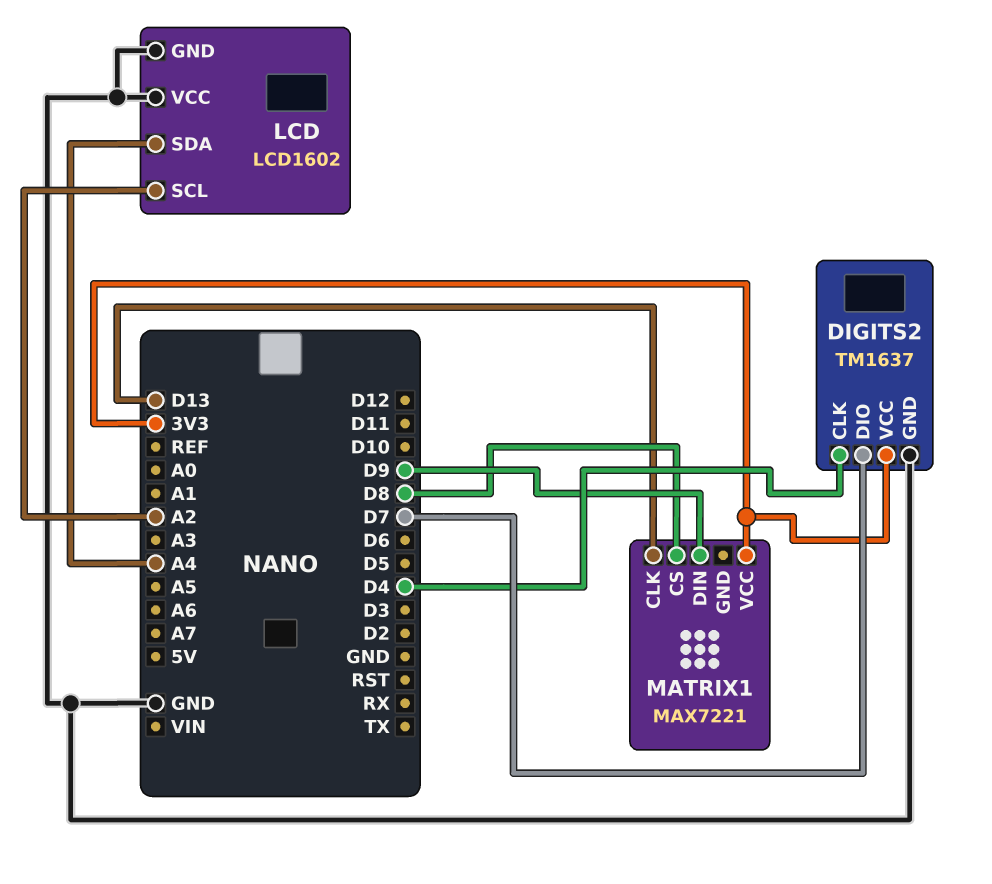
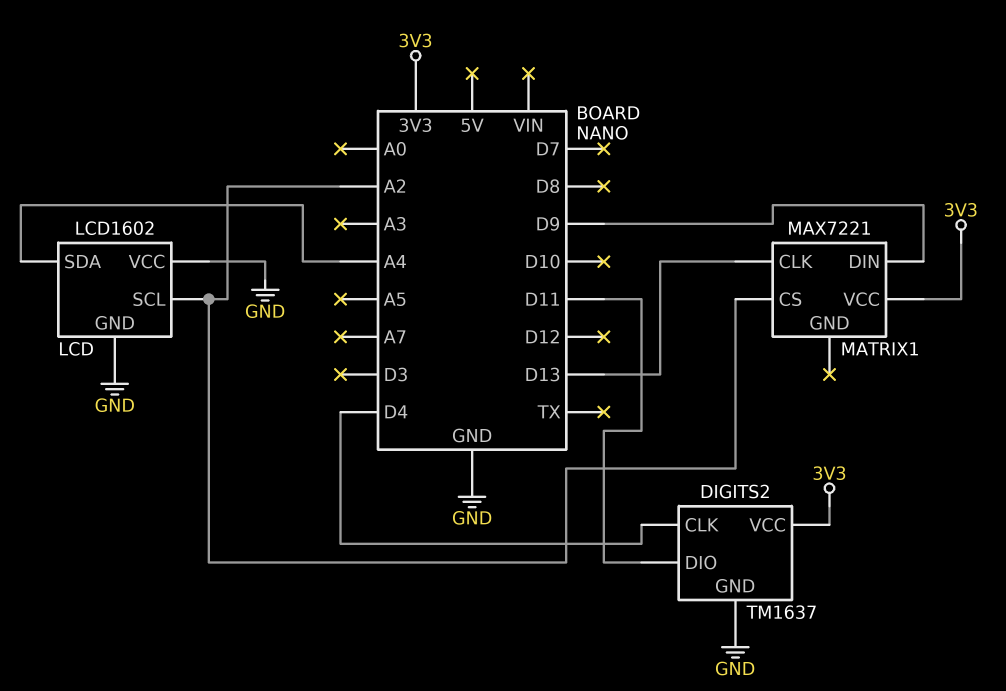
DIGITS2 pin DIO: D7 -> D11
MATRIX1 pin CS: D8 -> A2

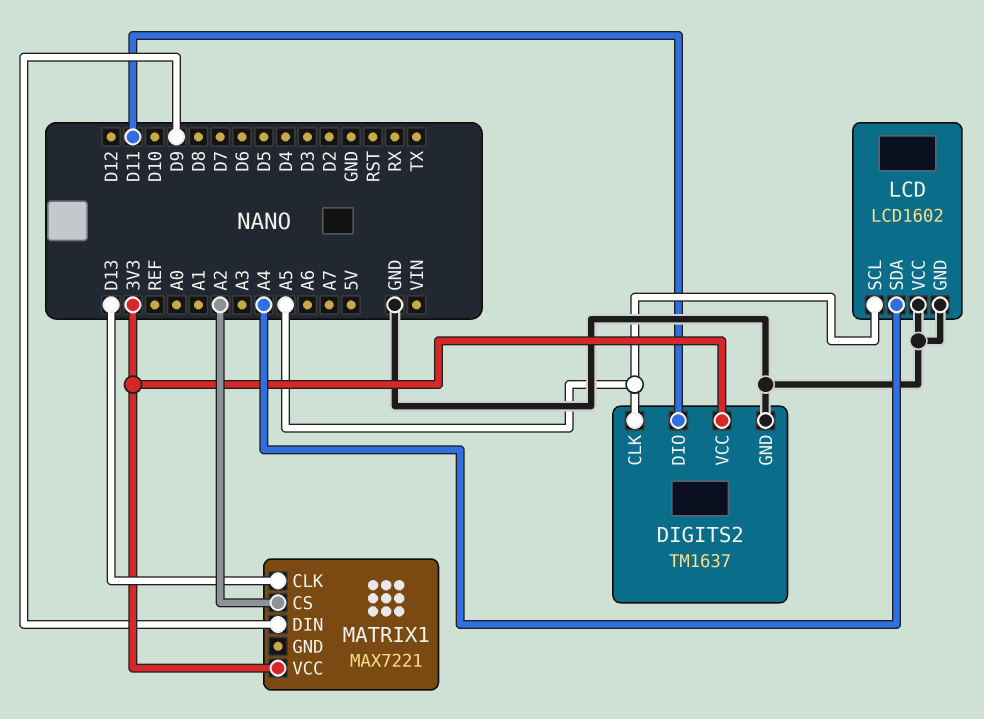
DIGITS2 pin CLK: D4 -> A5
LCD pin SCL: A2 -> A5

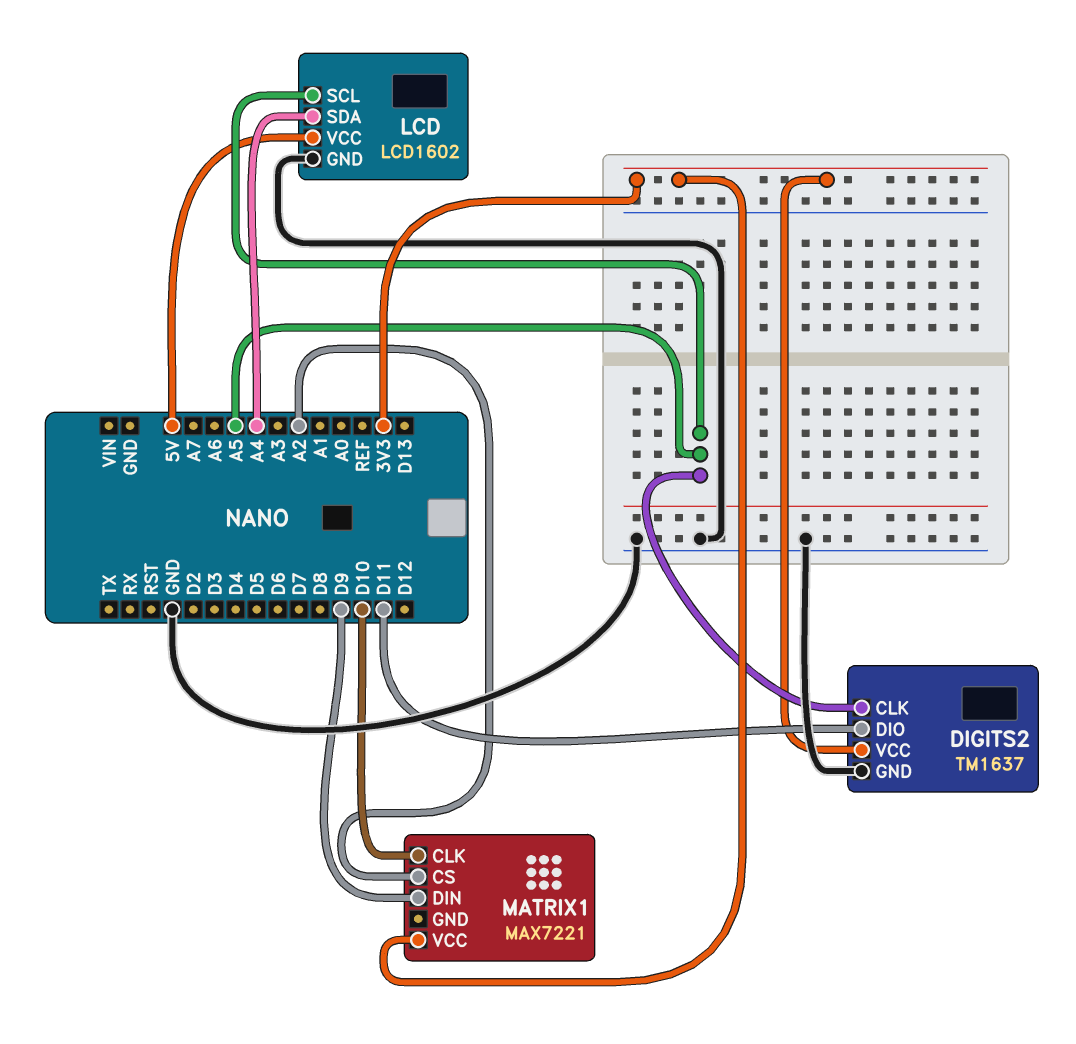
LCD pin VCC: GND -> 5V
MATRIX1 pin CLK: D13 -> D10

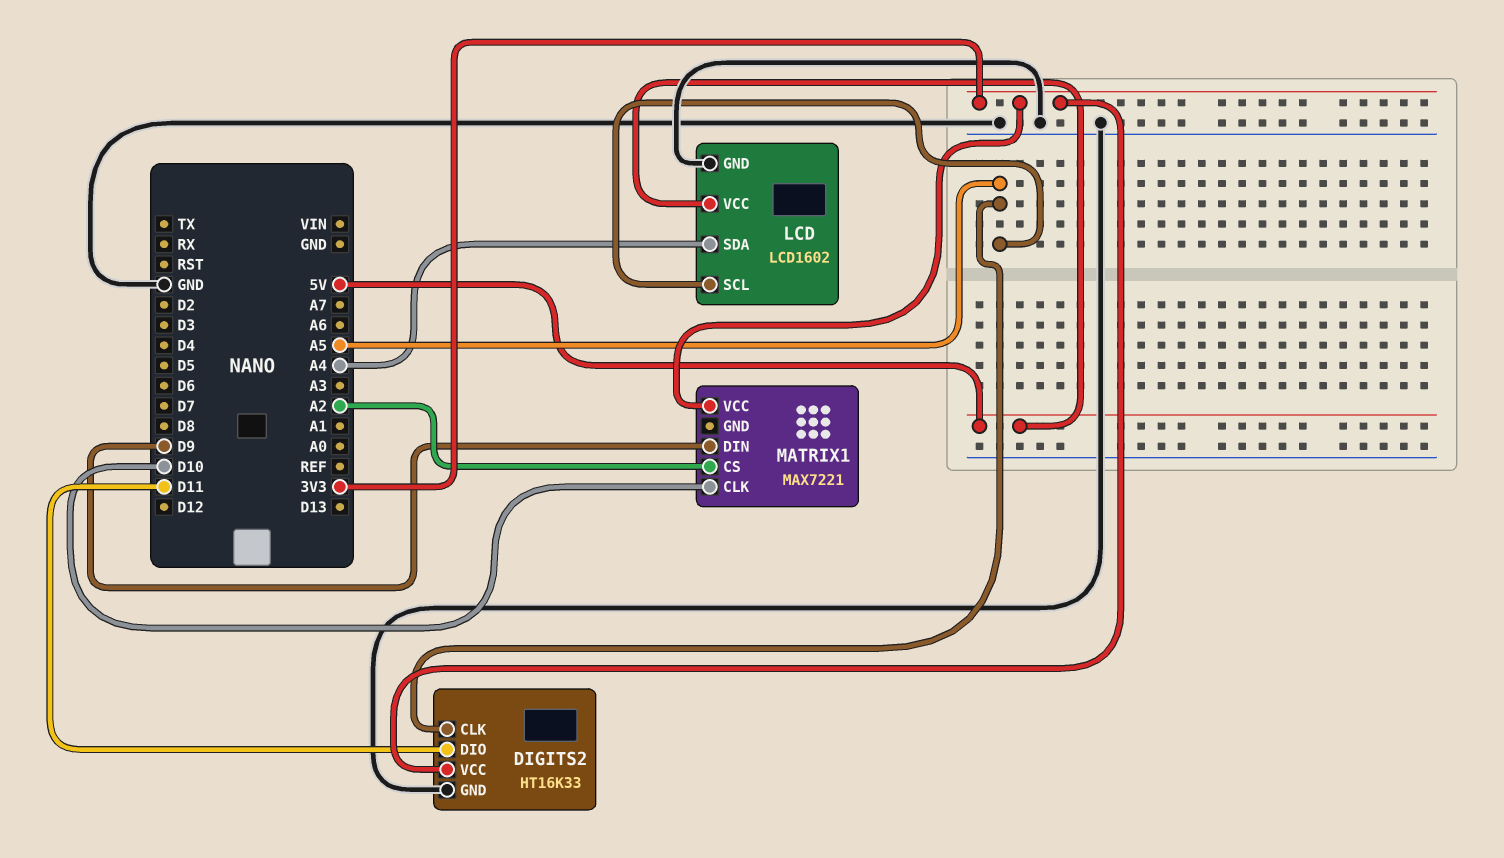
DIGITS2: TM1637 -> HT16K33

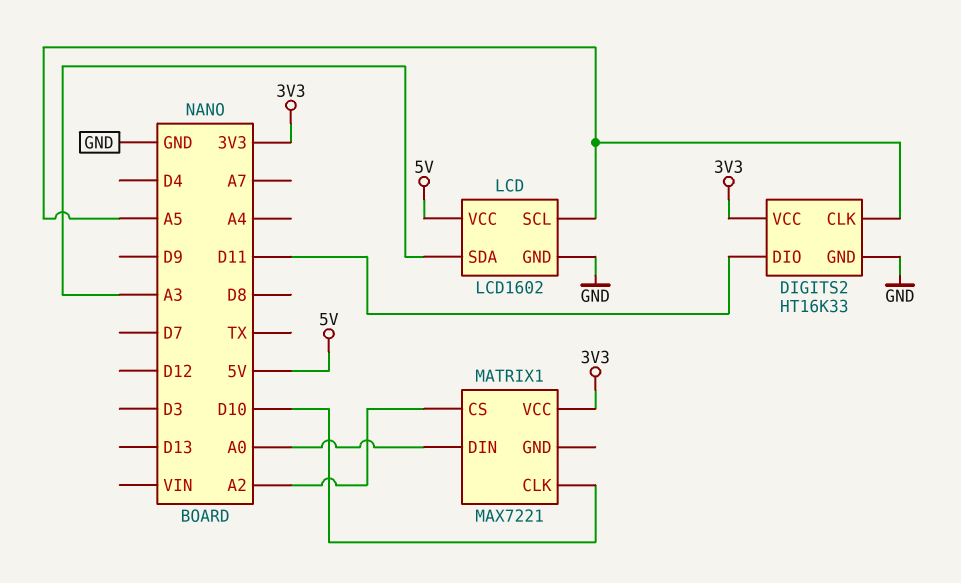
LCD pin SDA: A4 -> A3
MATRIX1 pin DIN: D9 -> A0

